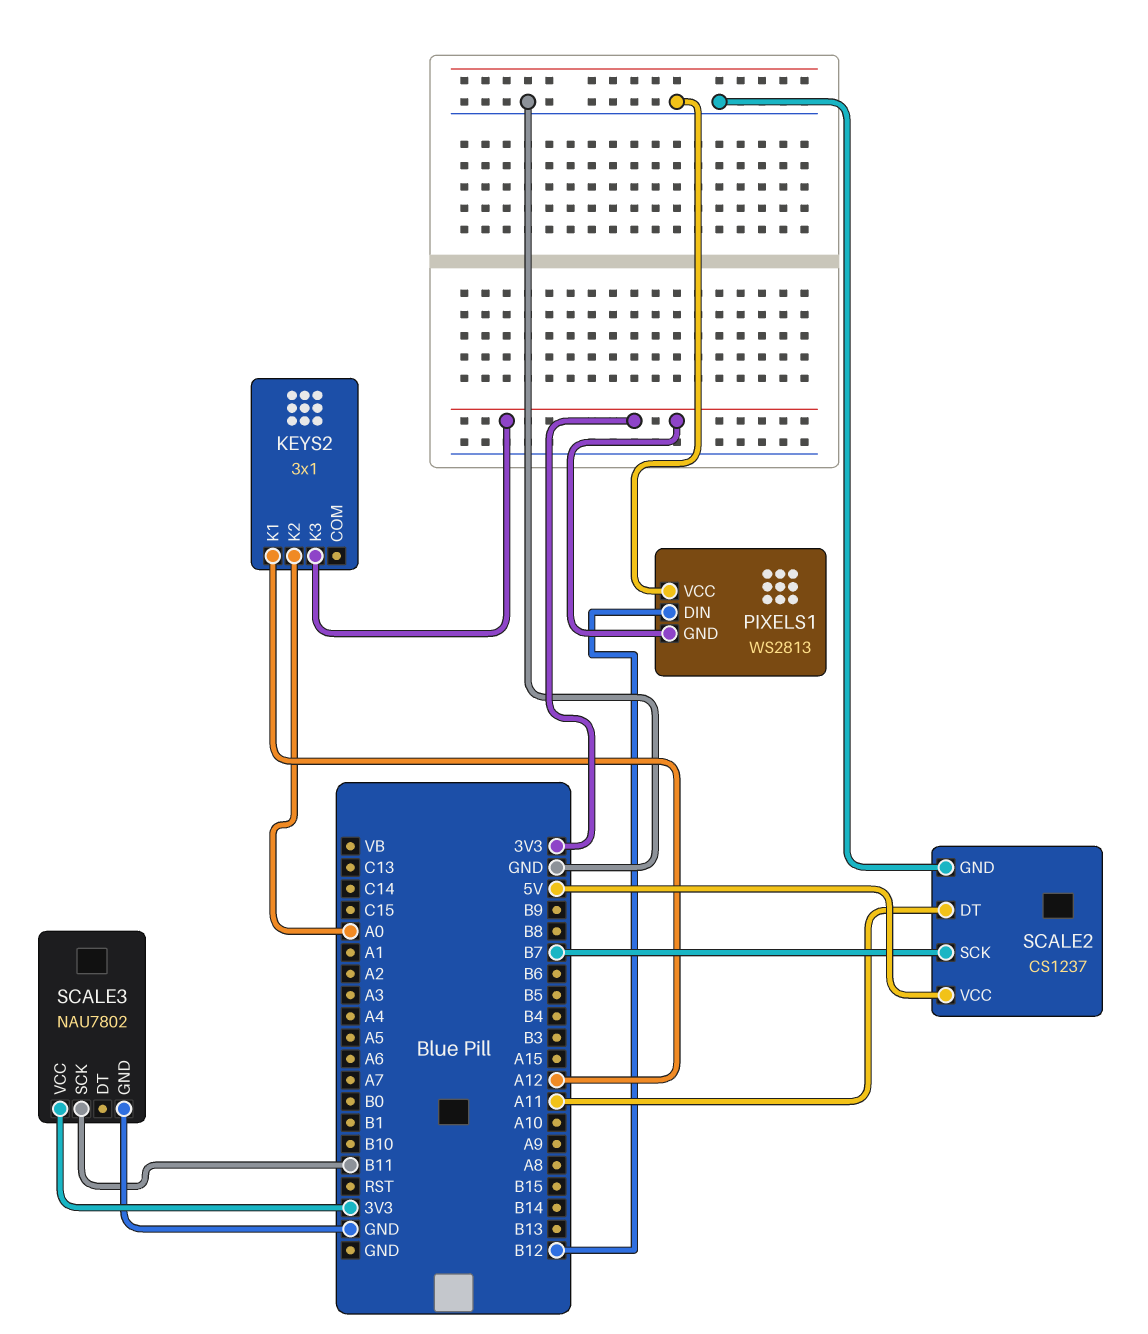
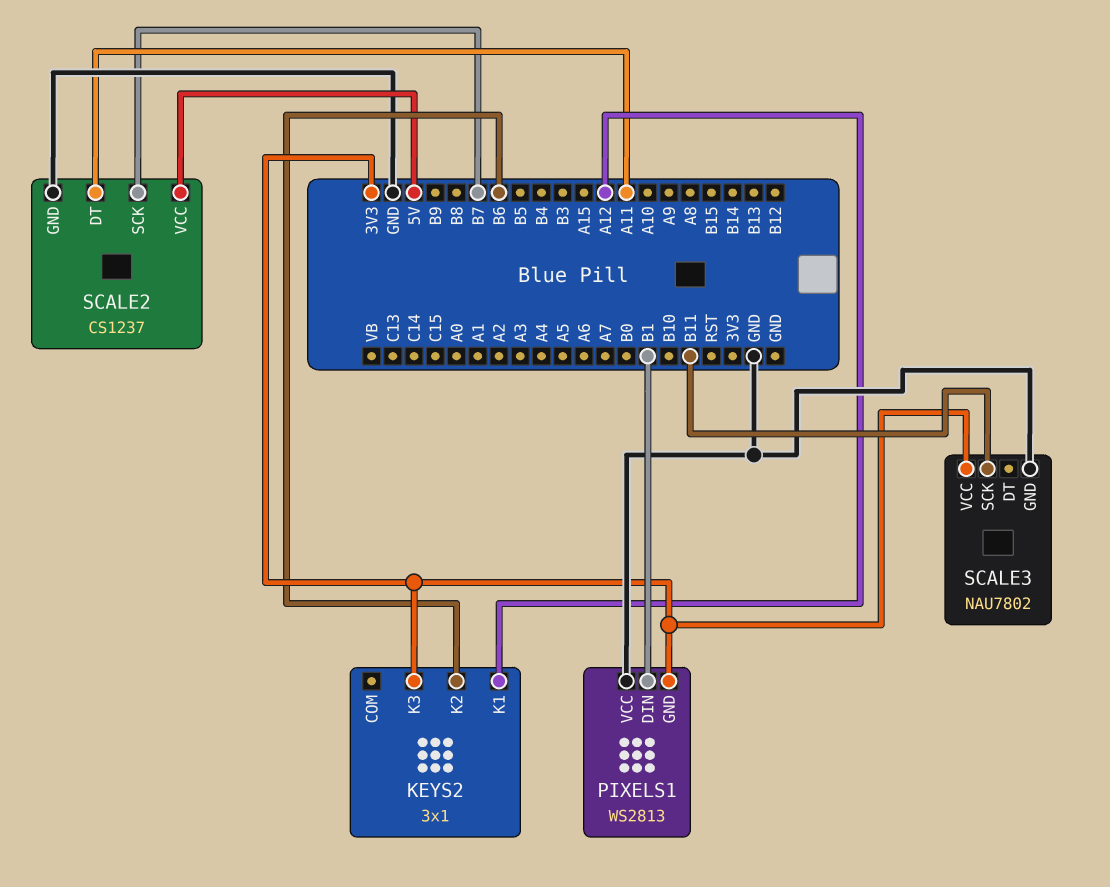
KEYS2 pin K2: A0 -> B6
PIXELS1 pin DIN: B12 -> B1

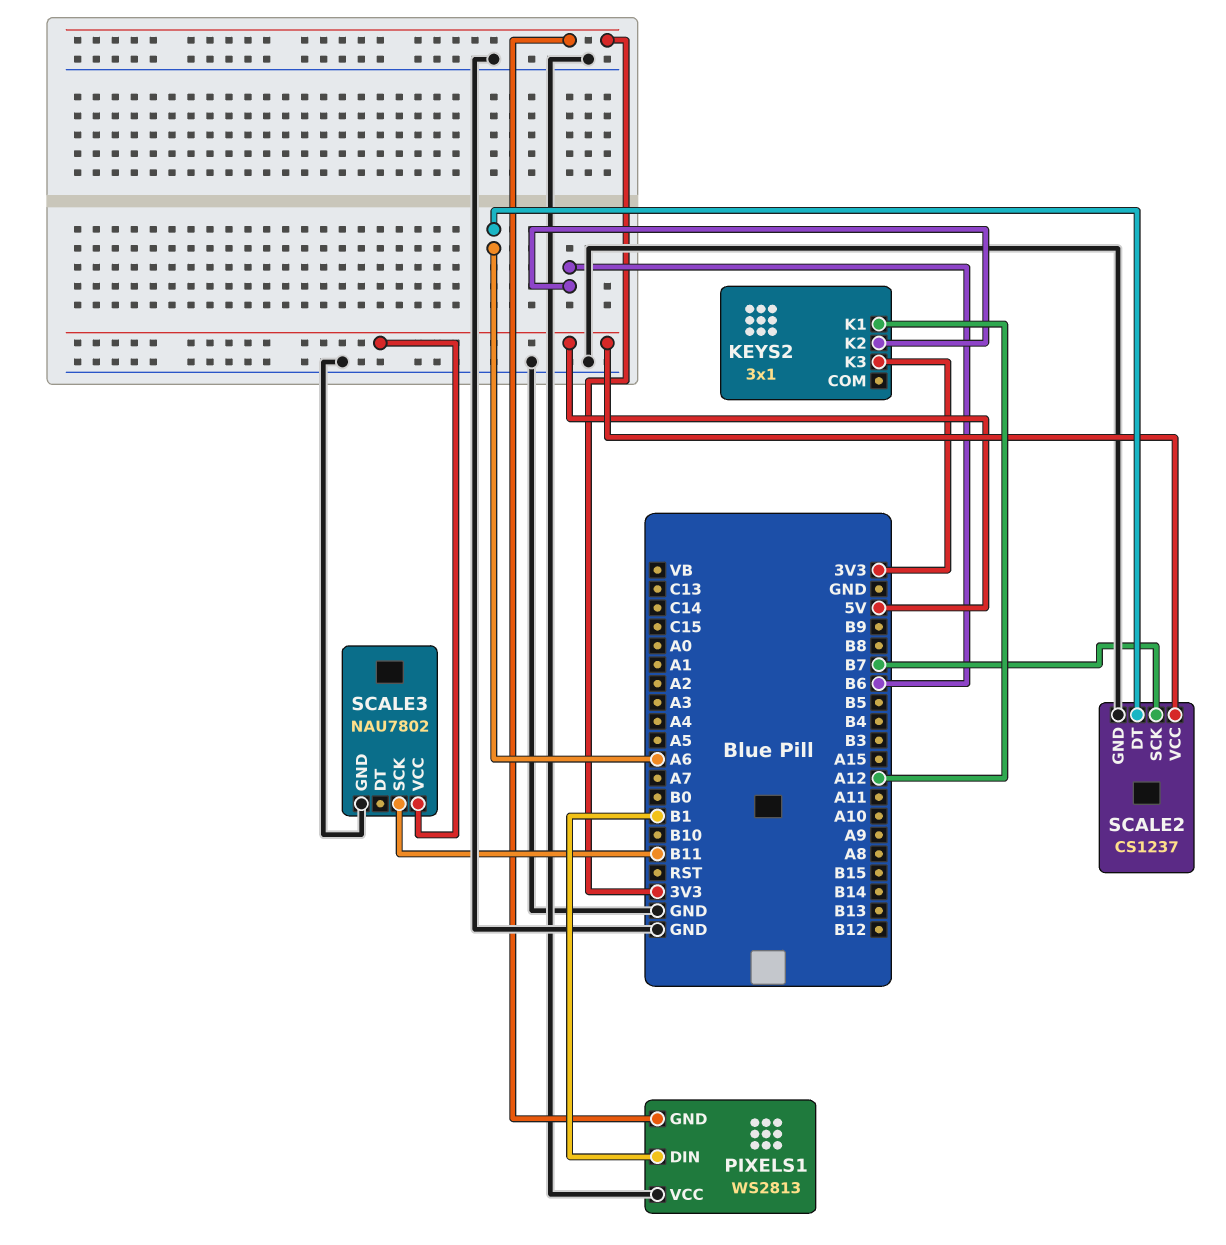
SCALE2 pin DT: A11 -> A6
SCALE3 pin VCC: 3V3 -> 5V

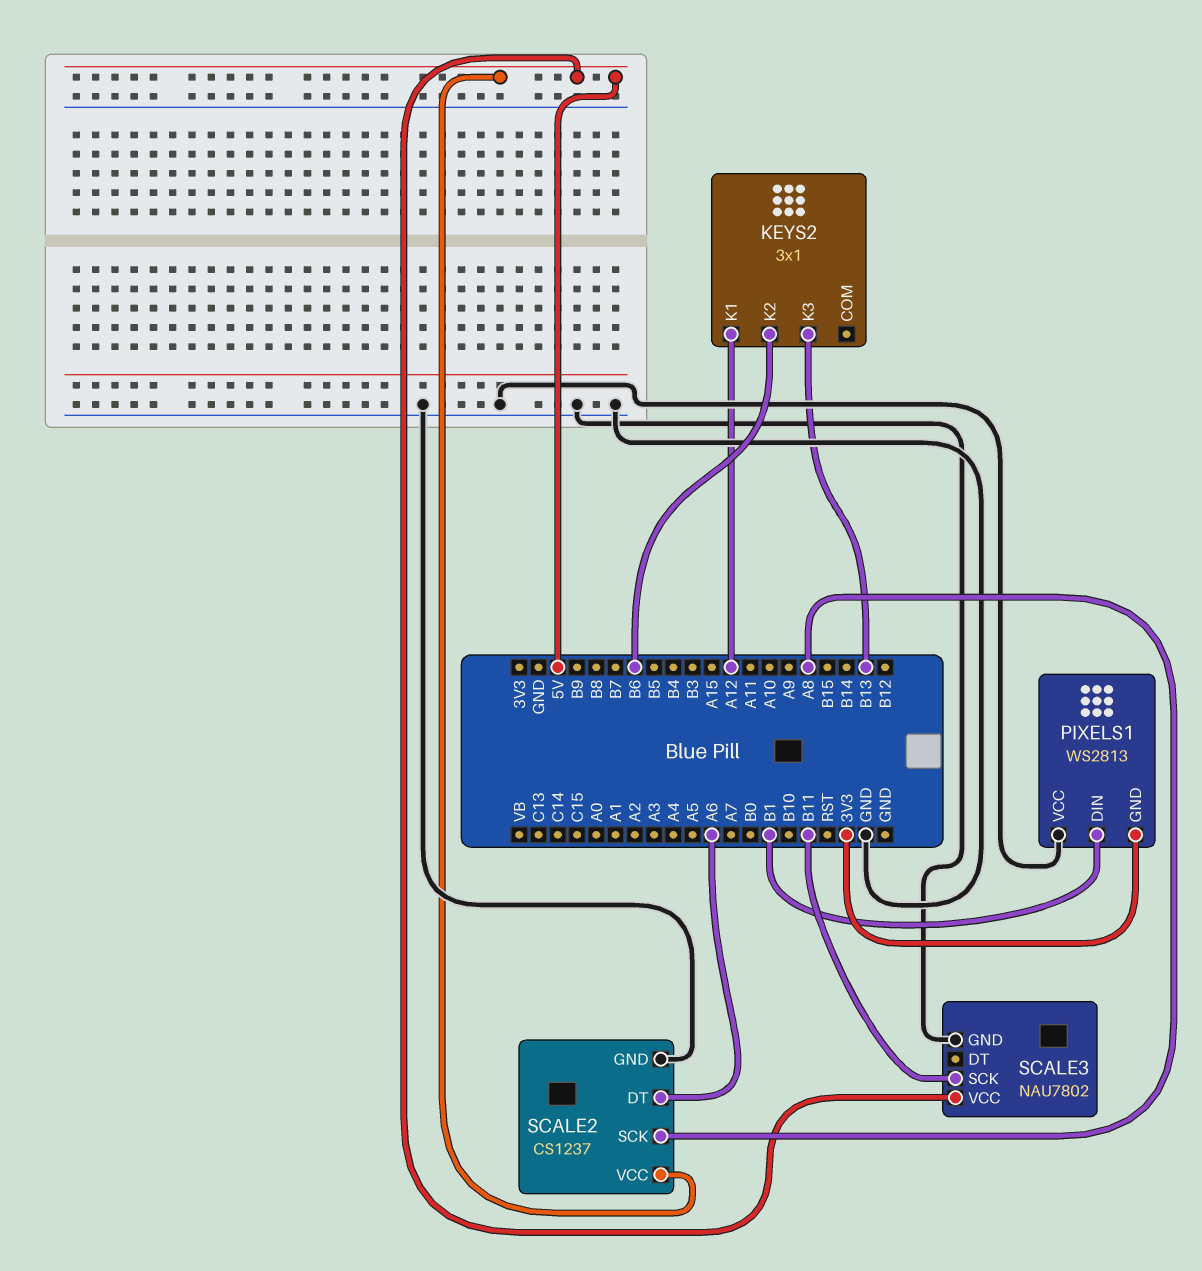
KEYS2 pin K3: 3V3 -> B13
SCALE2 pin SCK: B7 -> A8

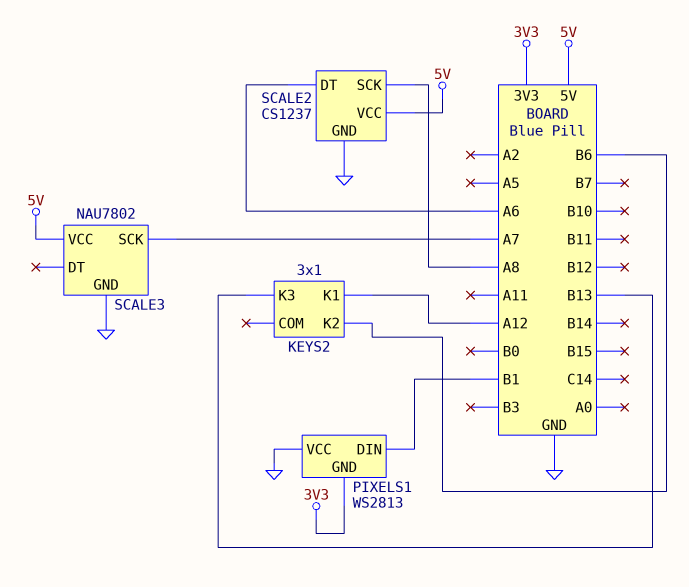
SCALE3 pin SCK: B11 -> A7

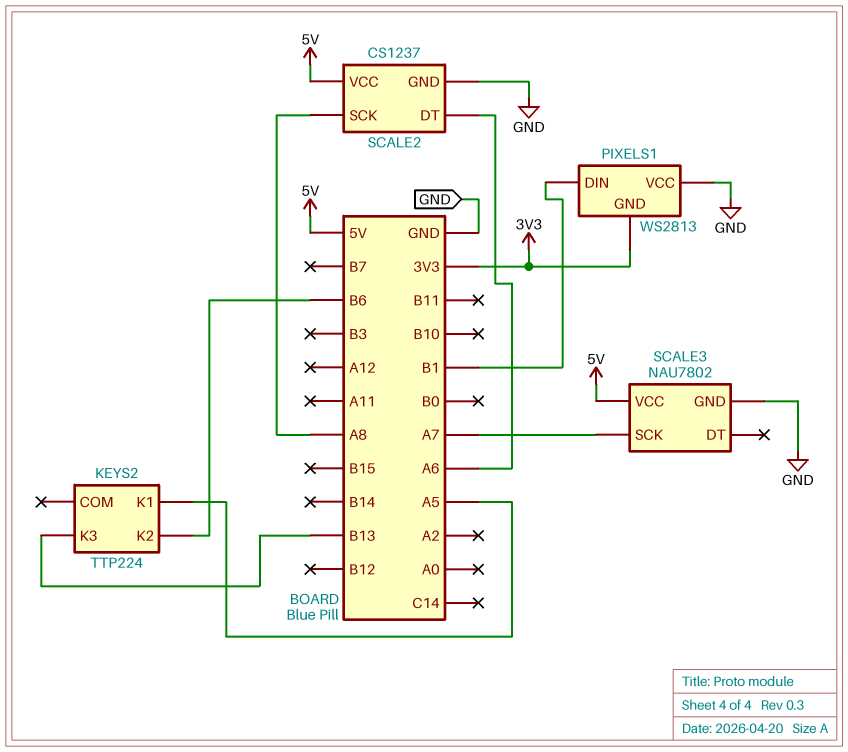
KEYS2: 3x1 -> TTP224
KEYS2 pin K1: A12 -> A5

